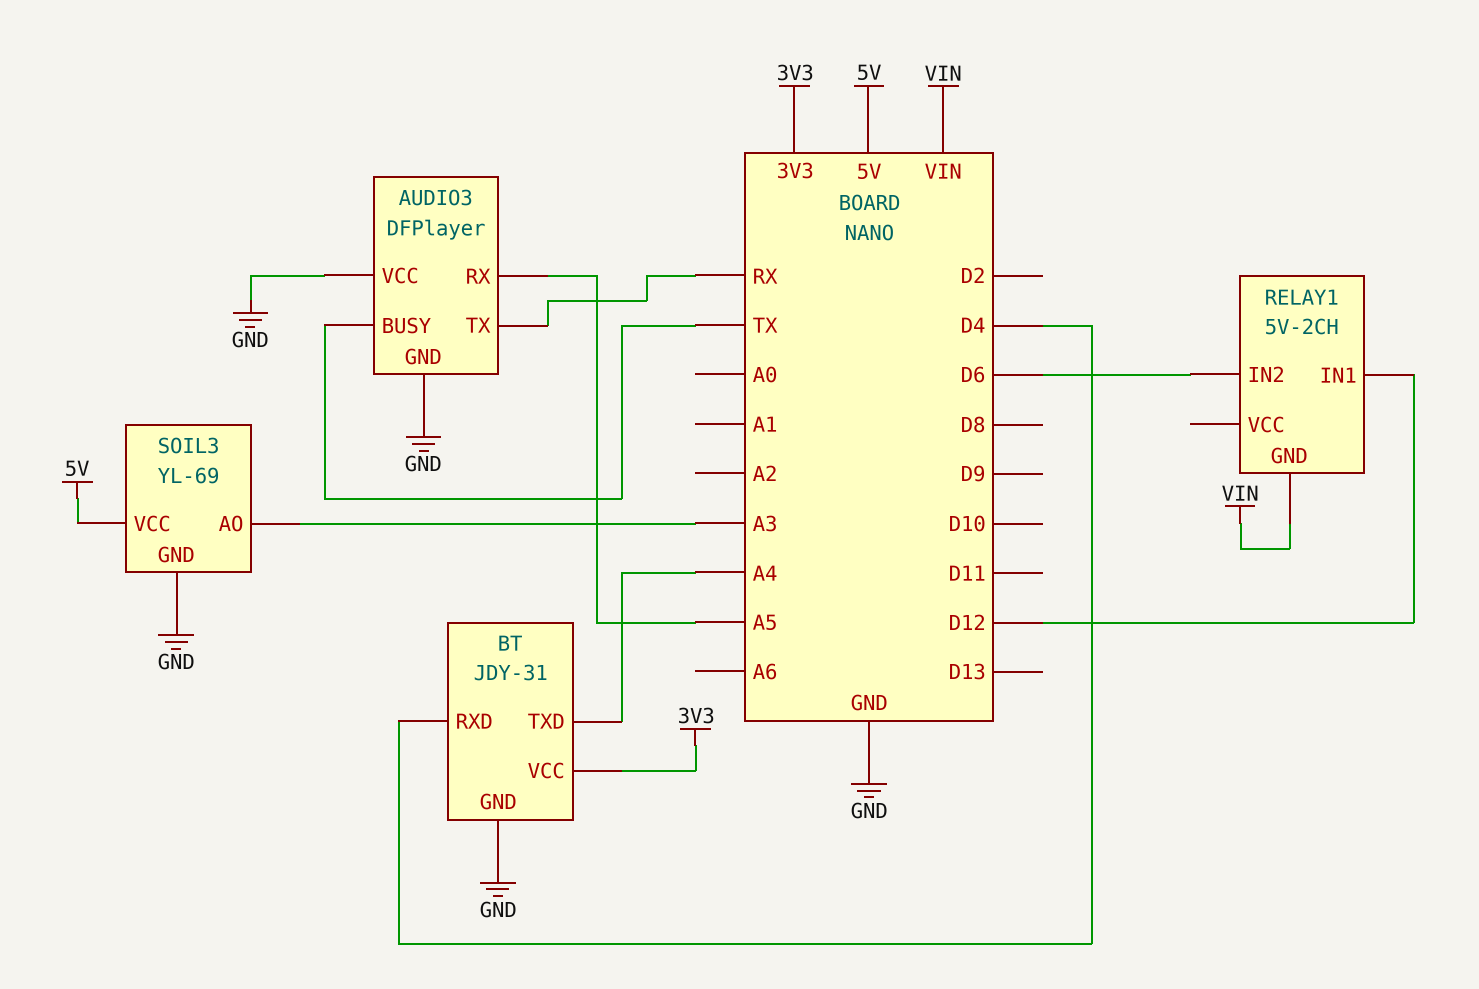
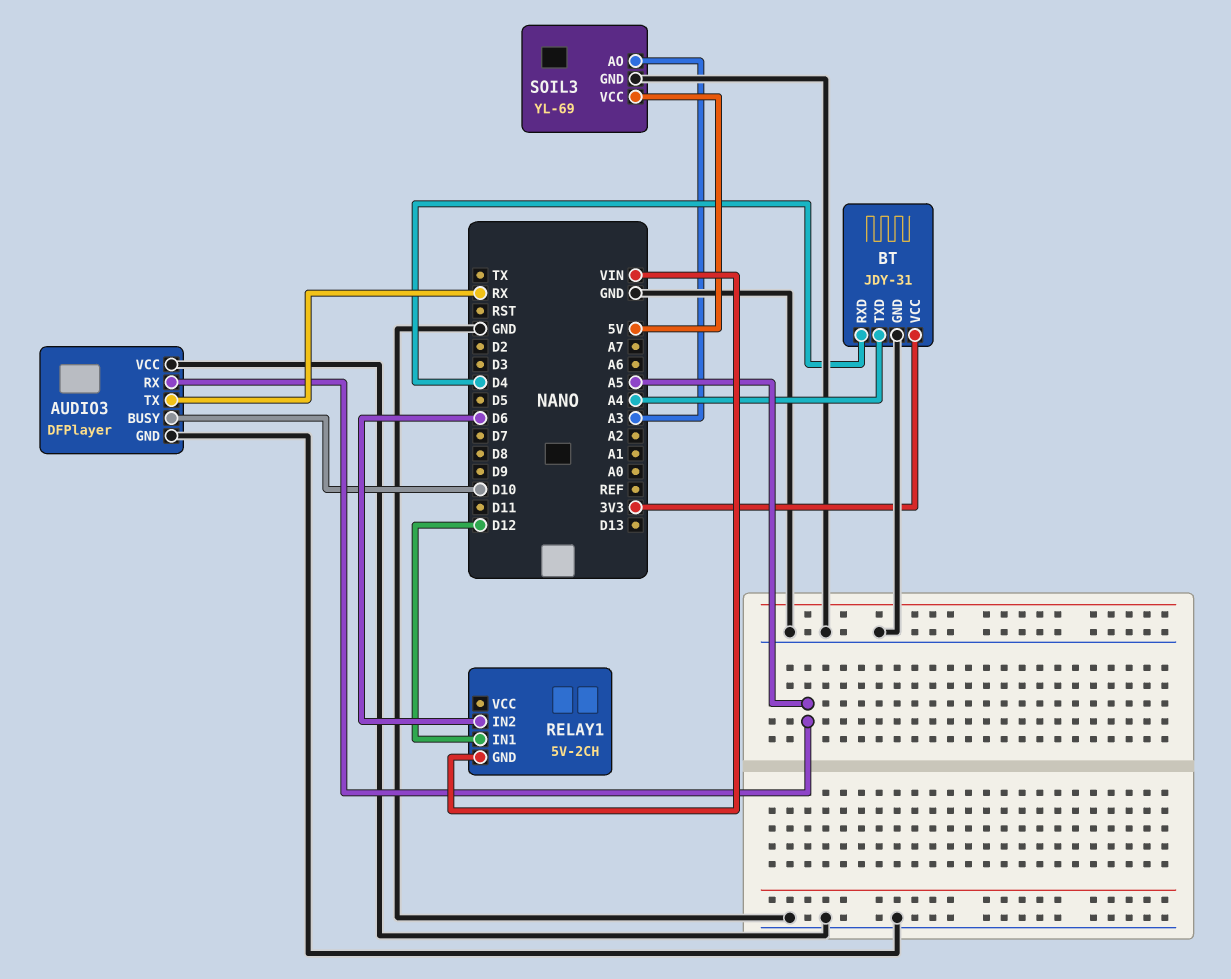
AUDIO3 pin BUSY: TX -> D10

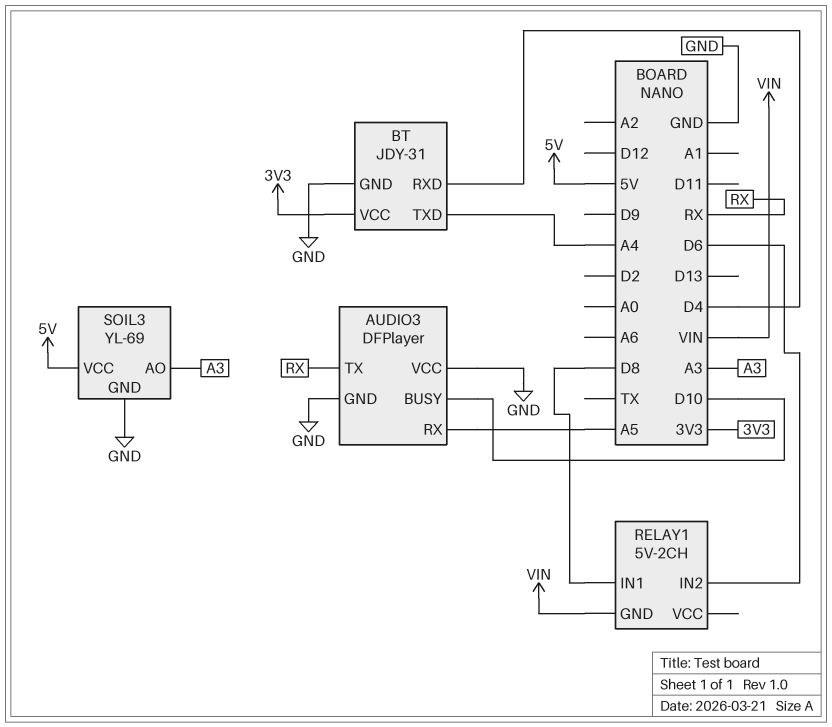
RELAY1 pin IN1: D12 -> D8

